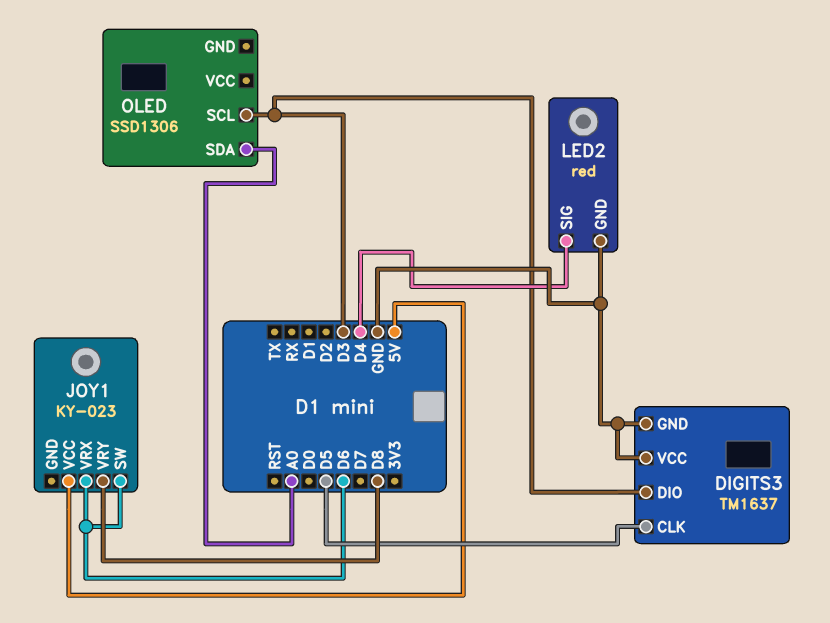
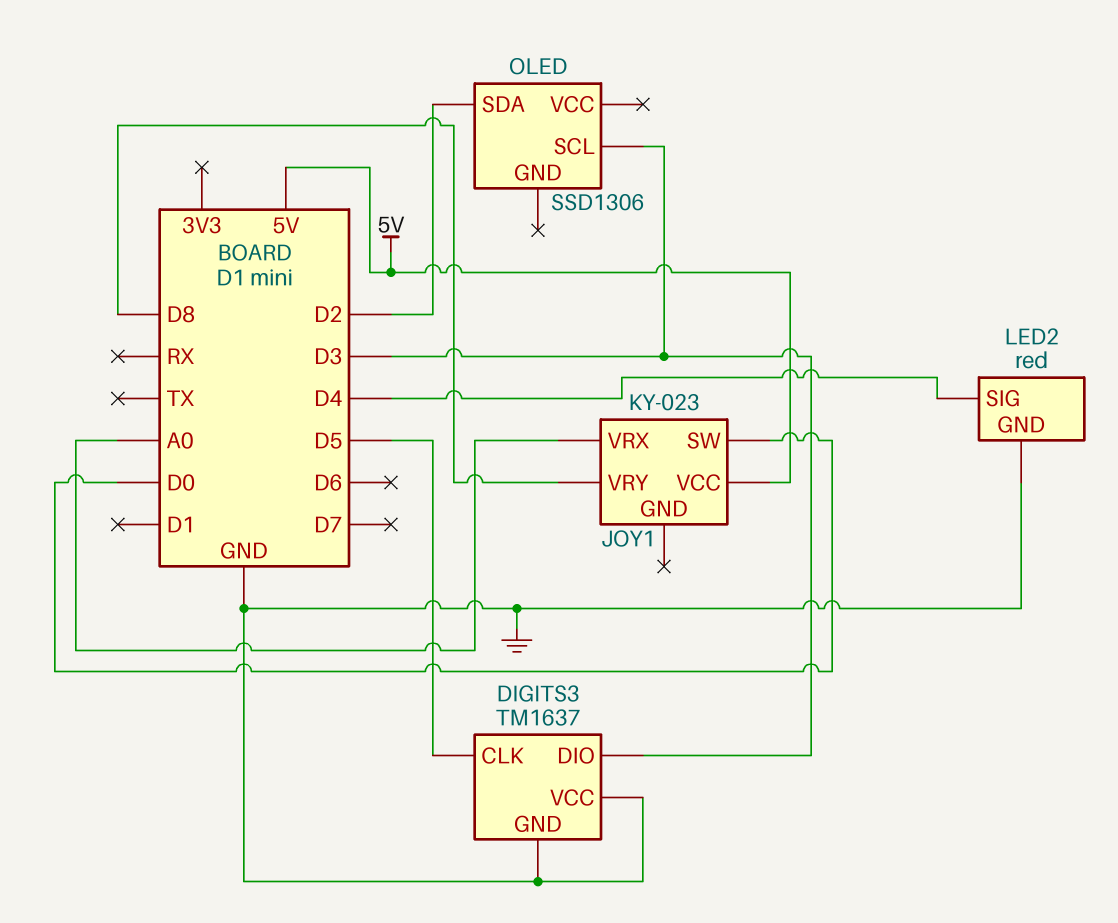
JOY1 pin SW: D6 -> D0
JOY1 pin VRX: D6 -> A0
OLED pin SDA: A0 -> D2

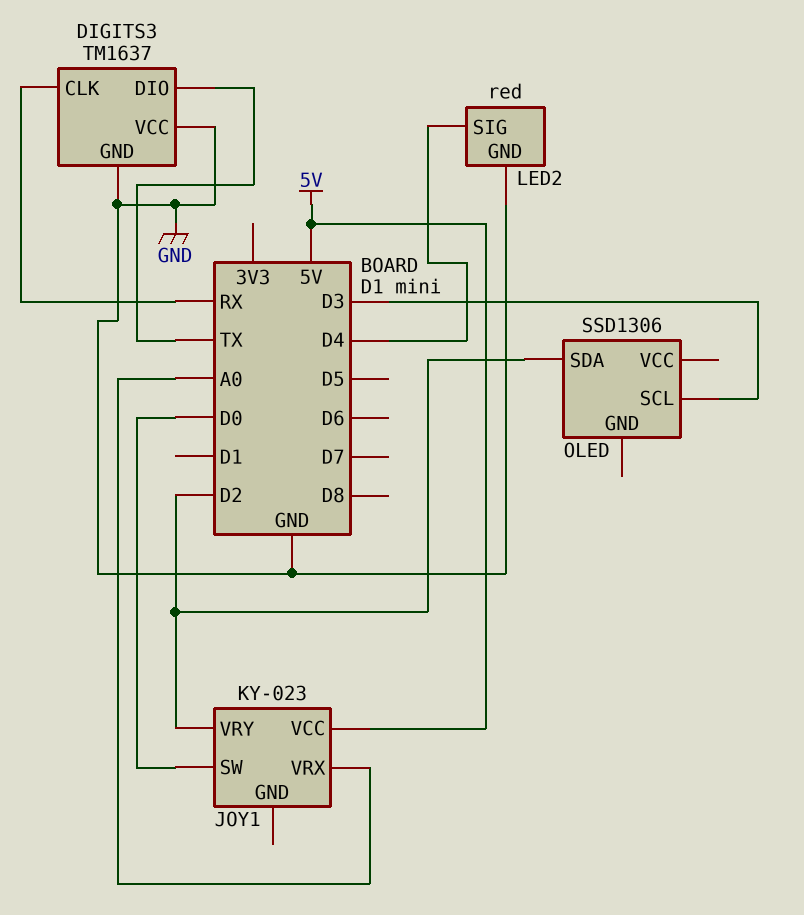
DIGITS3 pin CLK: D5 -> RX
DIGITS3 pin DIO: D3 -> TX
JOY1 pin VRY: D8 -> D2

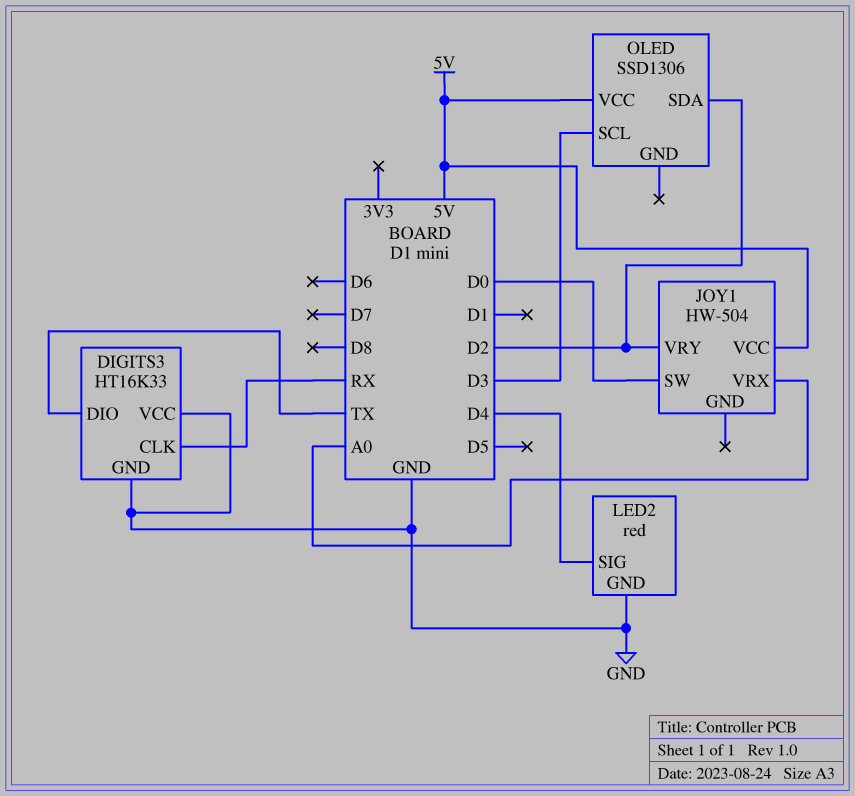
DIGITS3: TM1637 -> HT16K33
JOY1: KY-023 -> HW-504
OLED pin VCC: none -> 5V

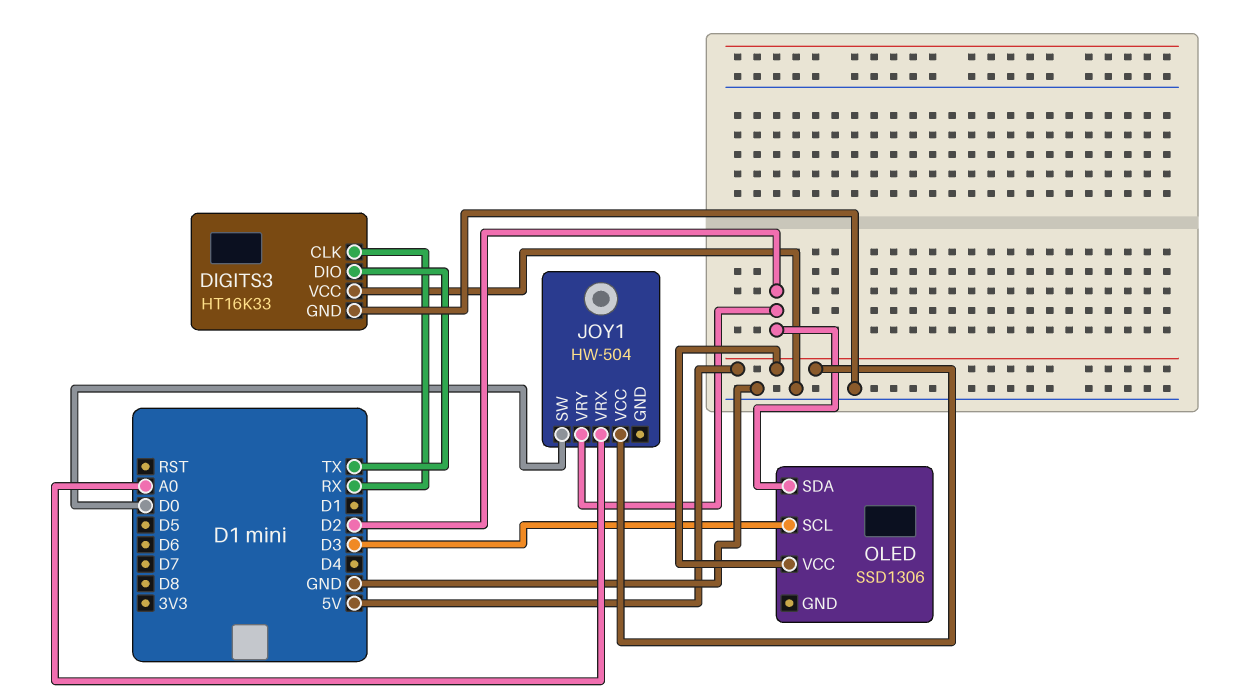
LED2: red -> none
LED2 pin GND: GND -> none
LED2 pin SIG: D4 -> none

